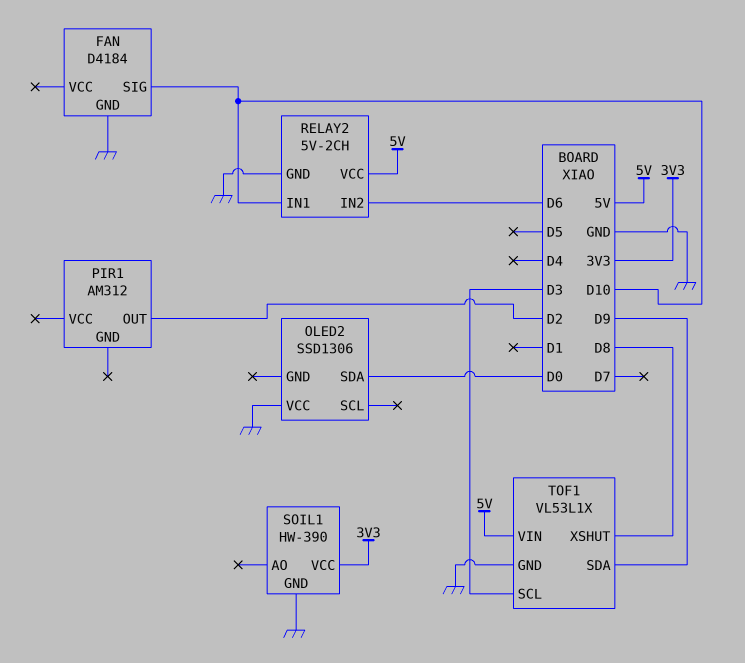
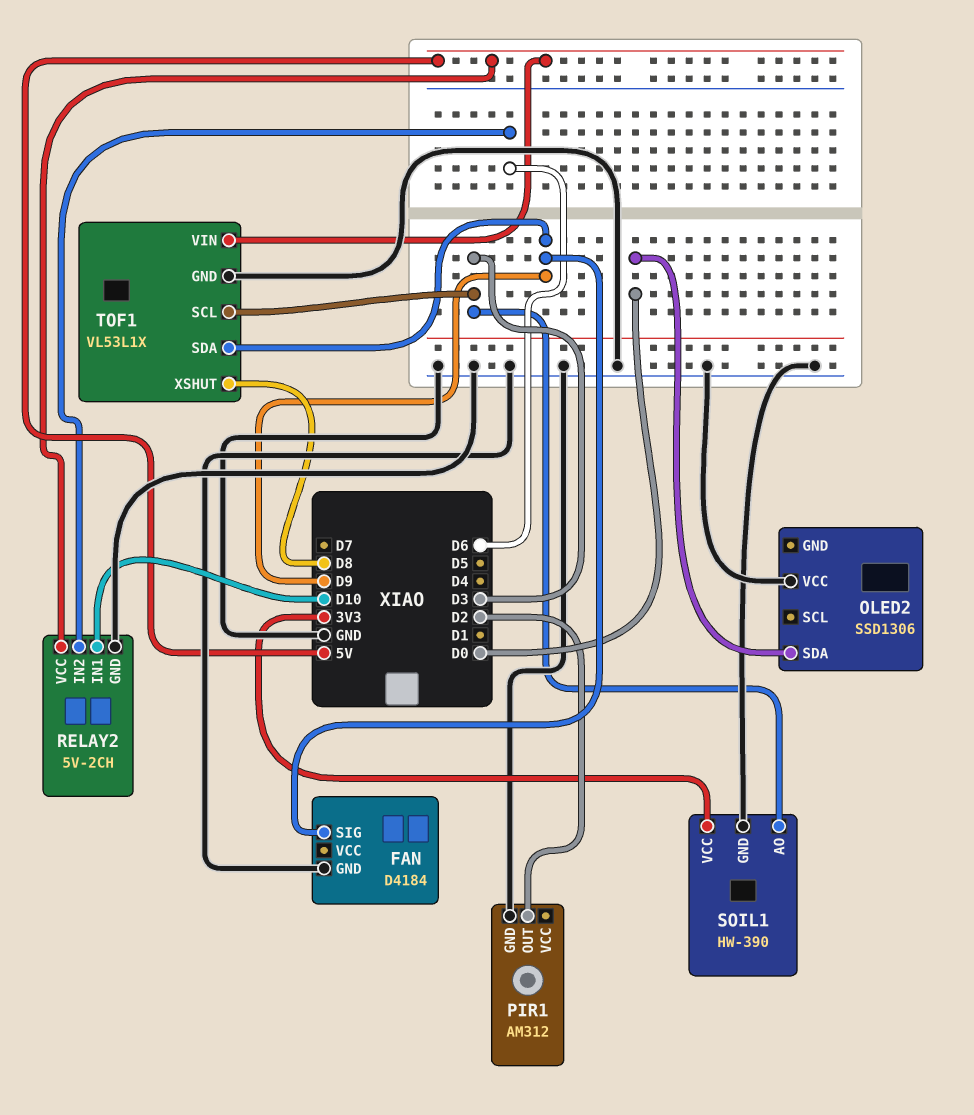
FAN pin SIG: D10 -> D9
PIR1 pin GND: none -> GND
SOIL1 pin AO: none -> D3

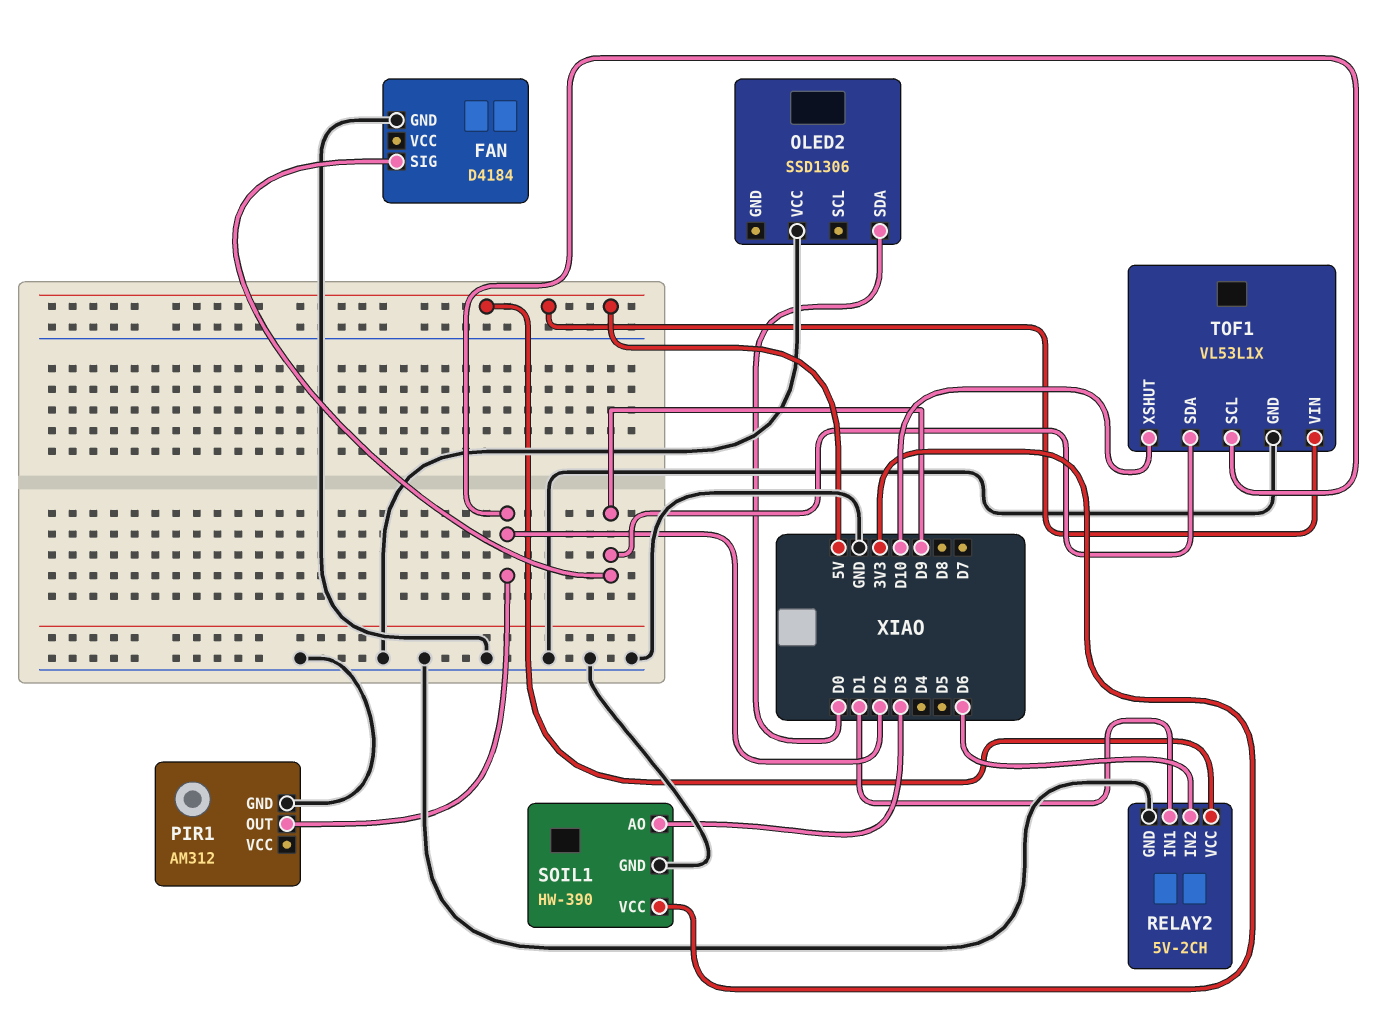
RELAY2 pin IN1: D10 -> D1
TOF1 pin SCL: D3 -> D2
TOF1 pin XSHUT: D8 -> D10

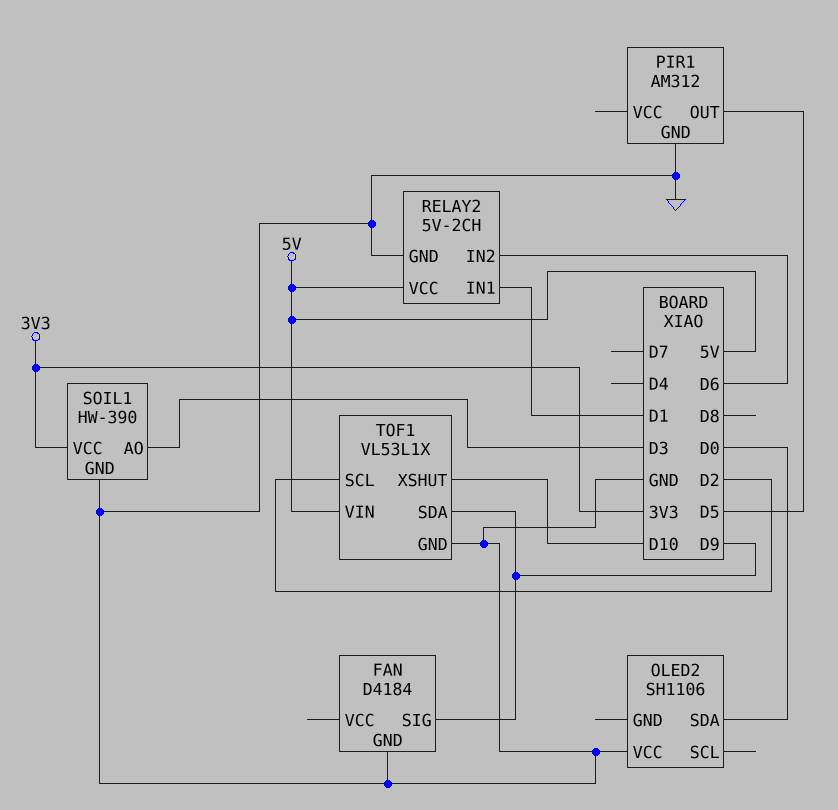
OLED2: SSD1306 -> SH1106
PIR1 pin OUT: D2 -> D5

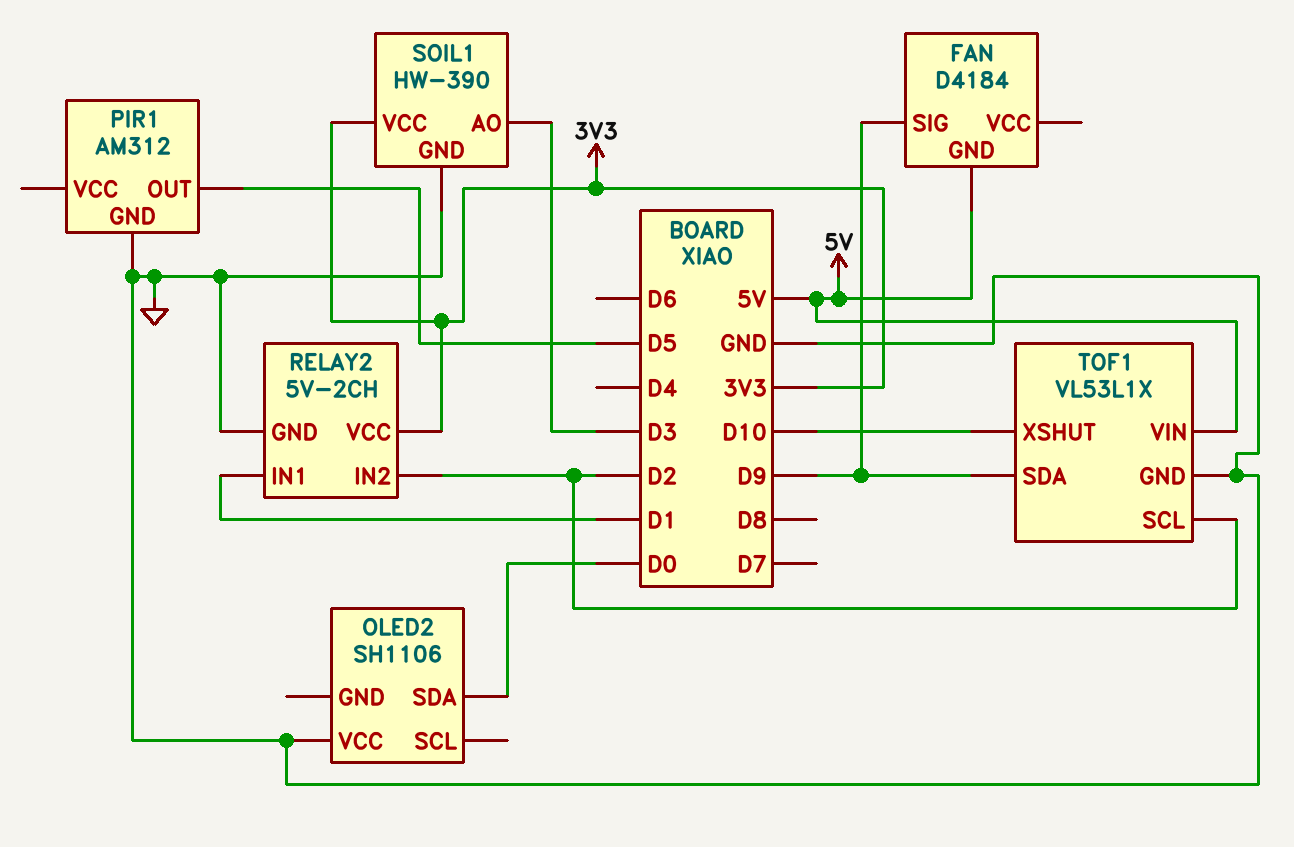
FAN pin GND: GND -> 5V
RELAY2 pin IN2: D6 -> D2
RELAY2 pin VCC: 5V -> 3V3

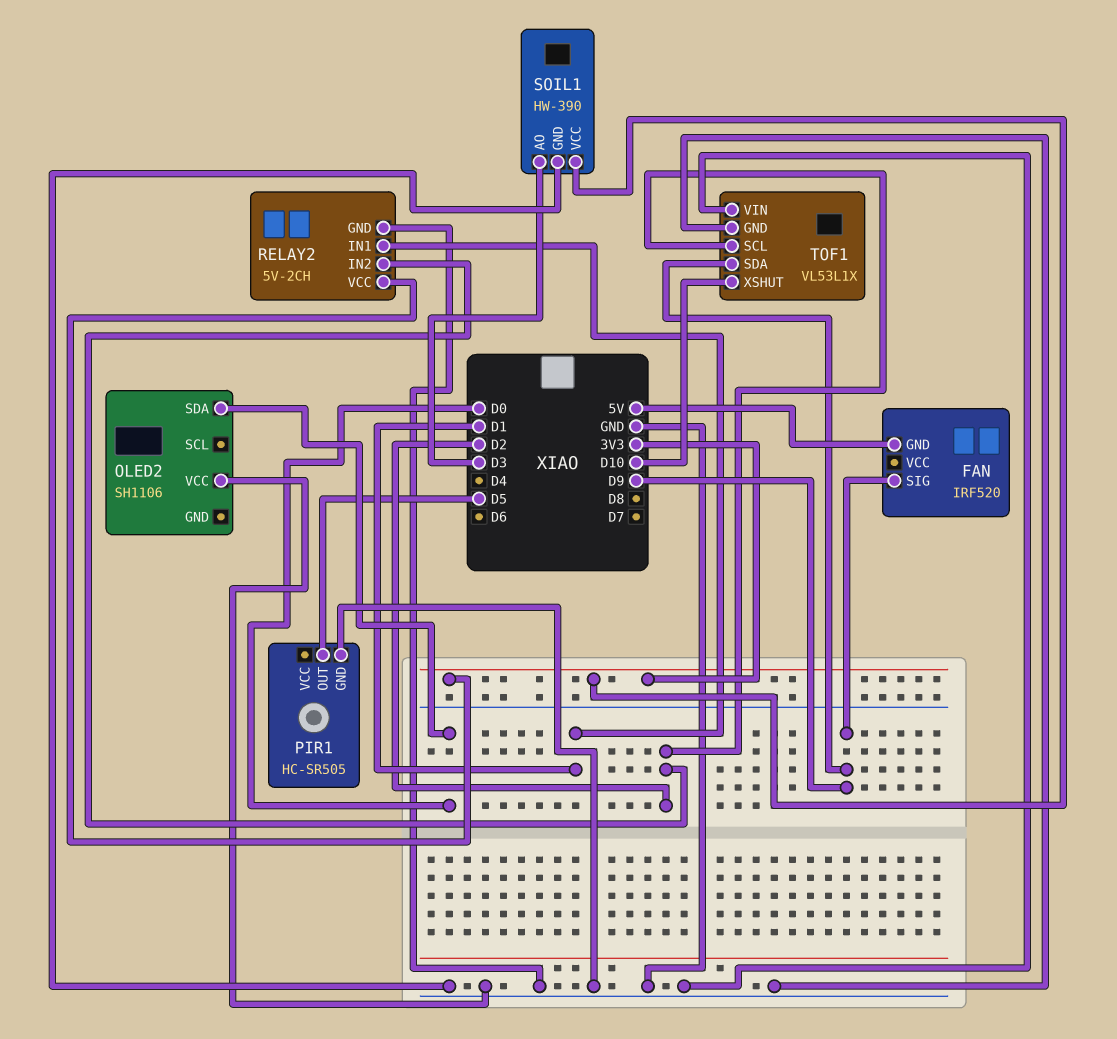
FAN: D4184 -> IRF520
PIR1: AM312 -> HC-SR505
TOF1 pin VIN: 5V -> GND

